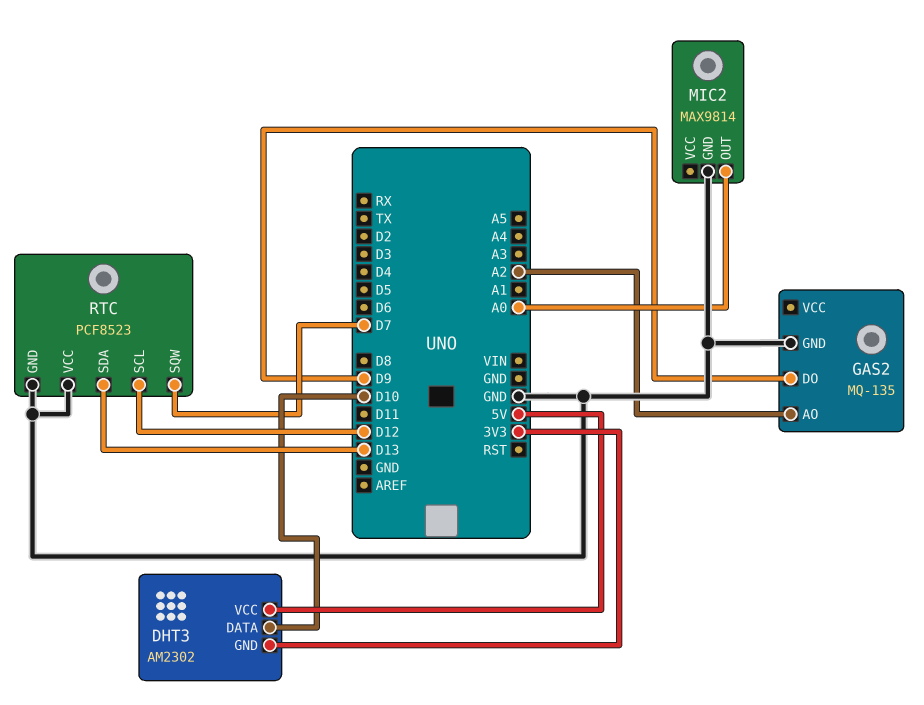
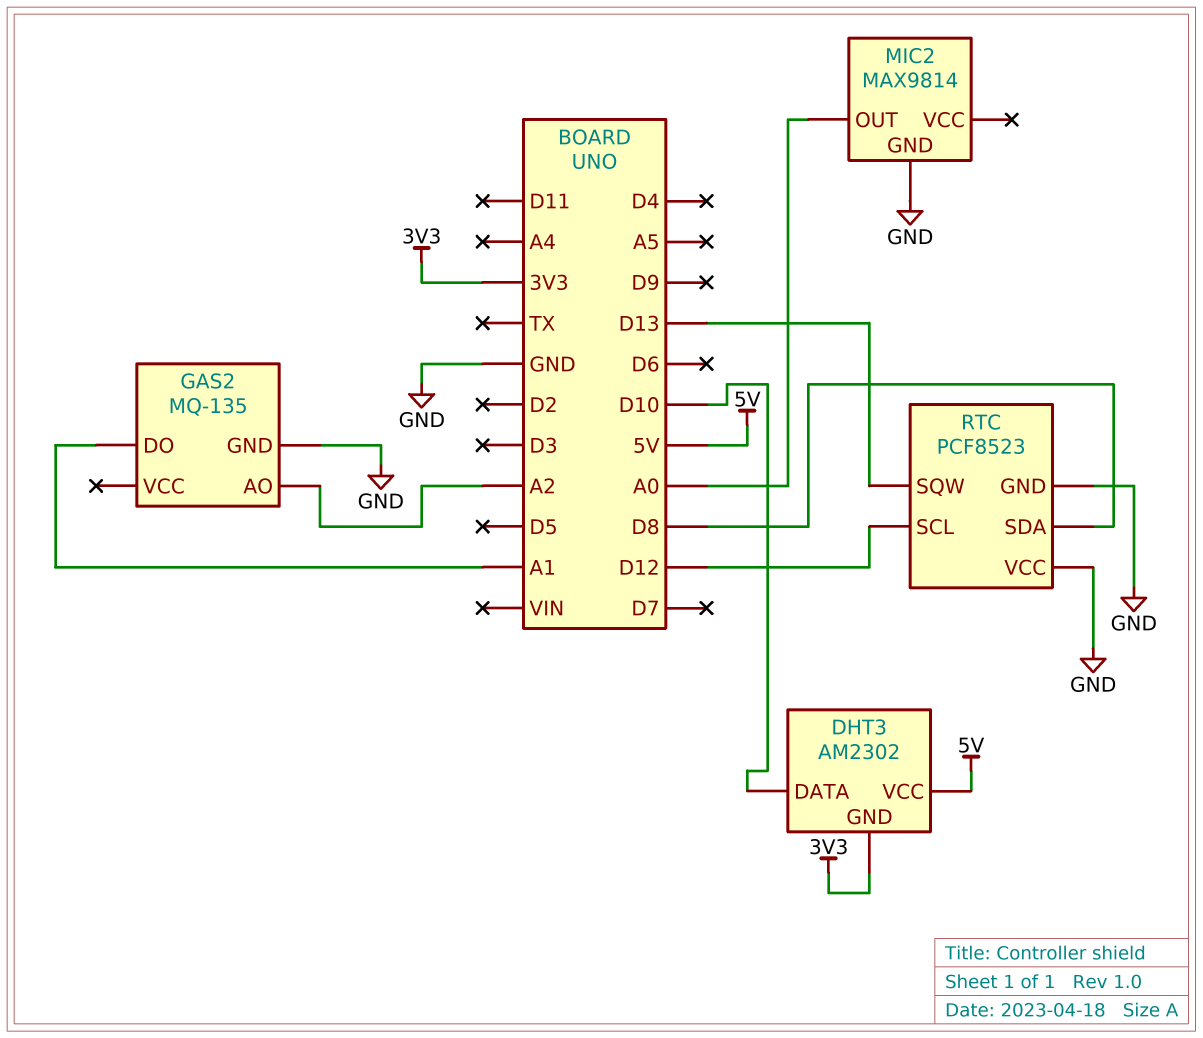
GAS2 pin DO: D9 -> A1
RTC pin SDA: D13 -> D8
RTC pin SQW: D7 -> D13

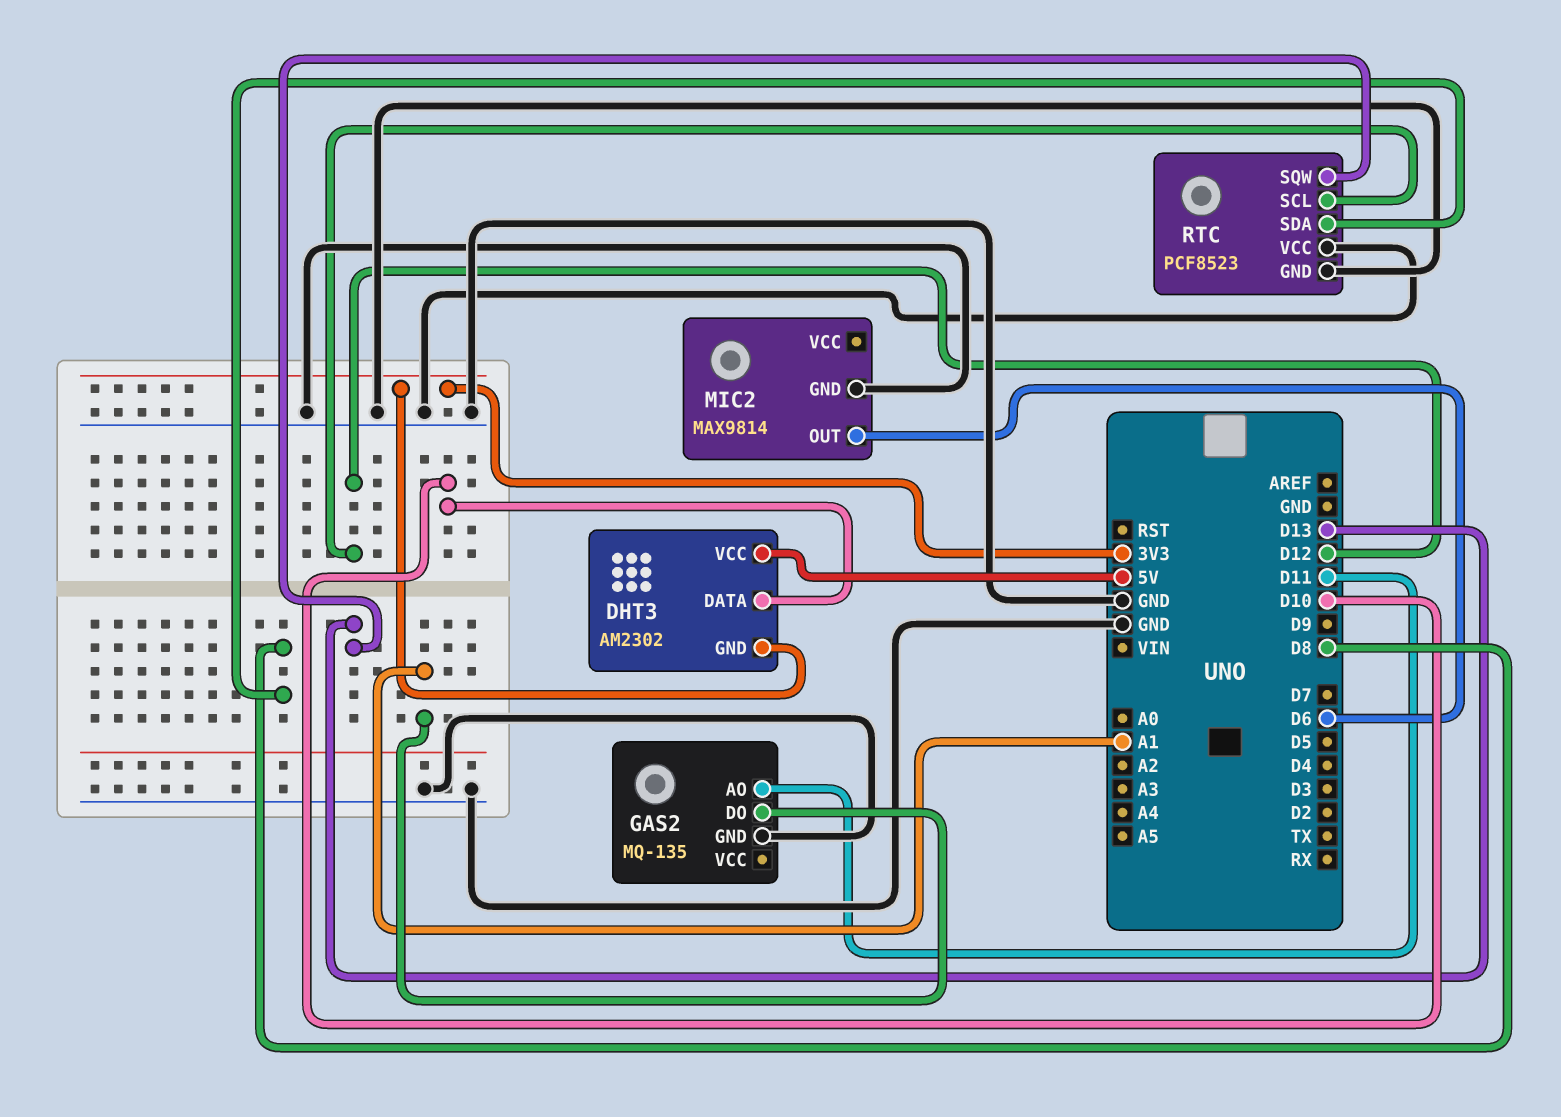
GAS2 pin AO: A2 -> D11
MIC2 pin OUT: A0 -> D6

